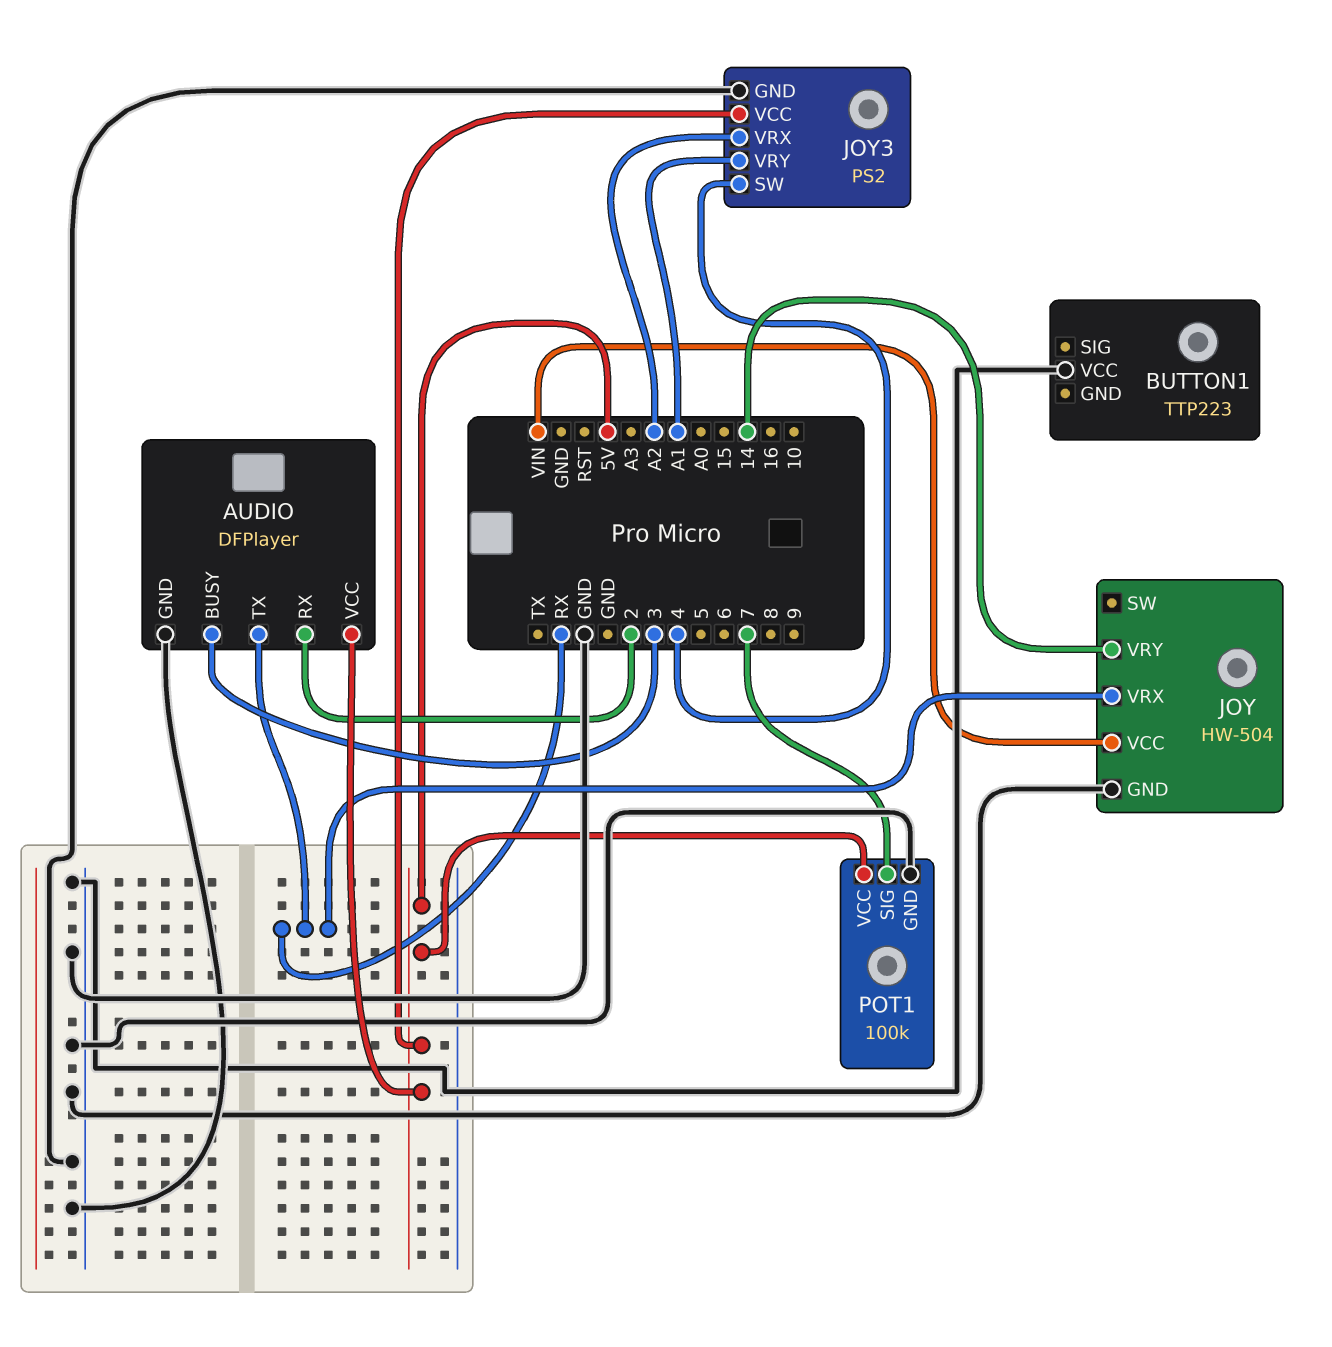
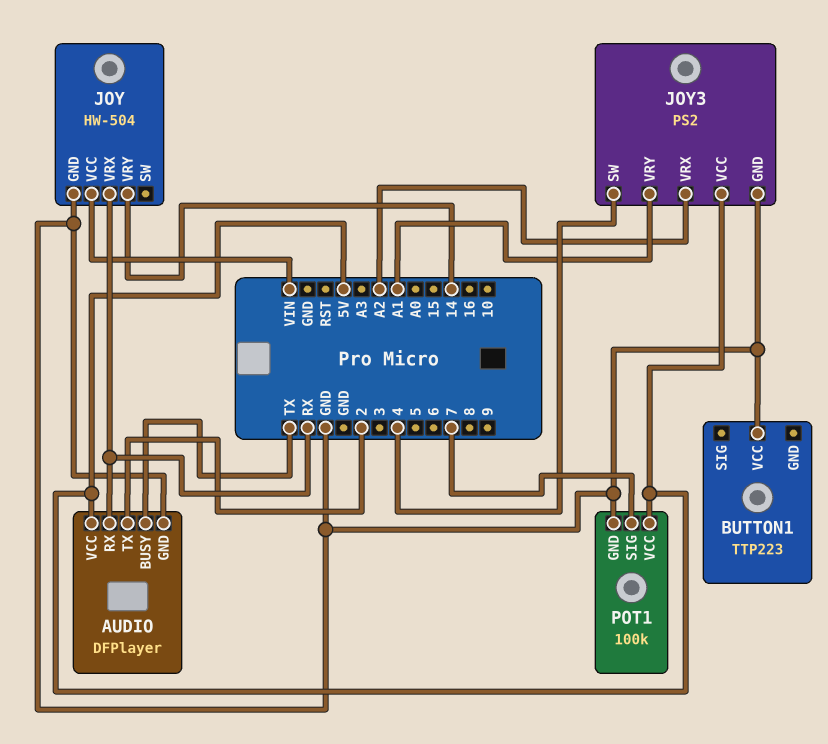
AUDIO pin BUSY: 3 -> TX
AUDIO pin RX: 2 -> RX
AUDIO pin TX: RX -> 2

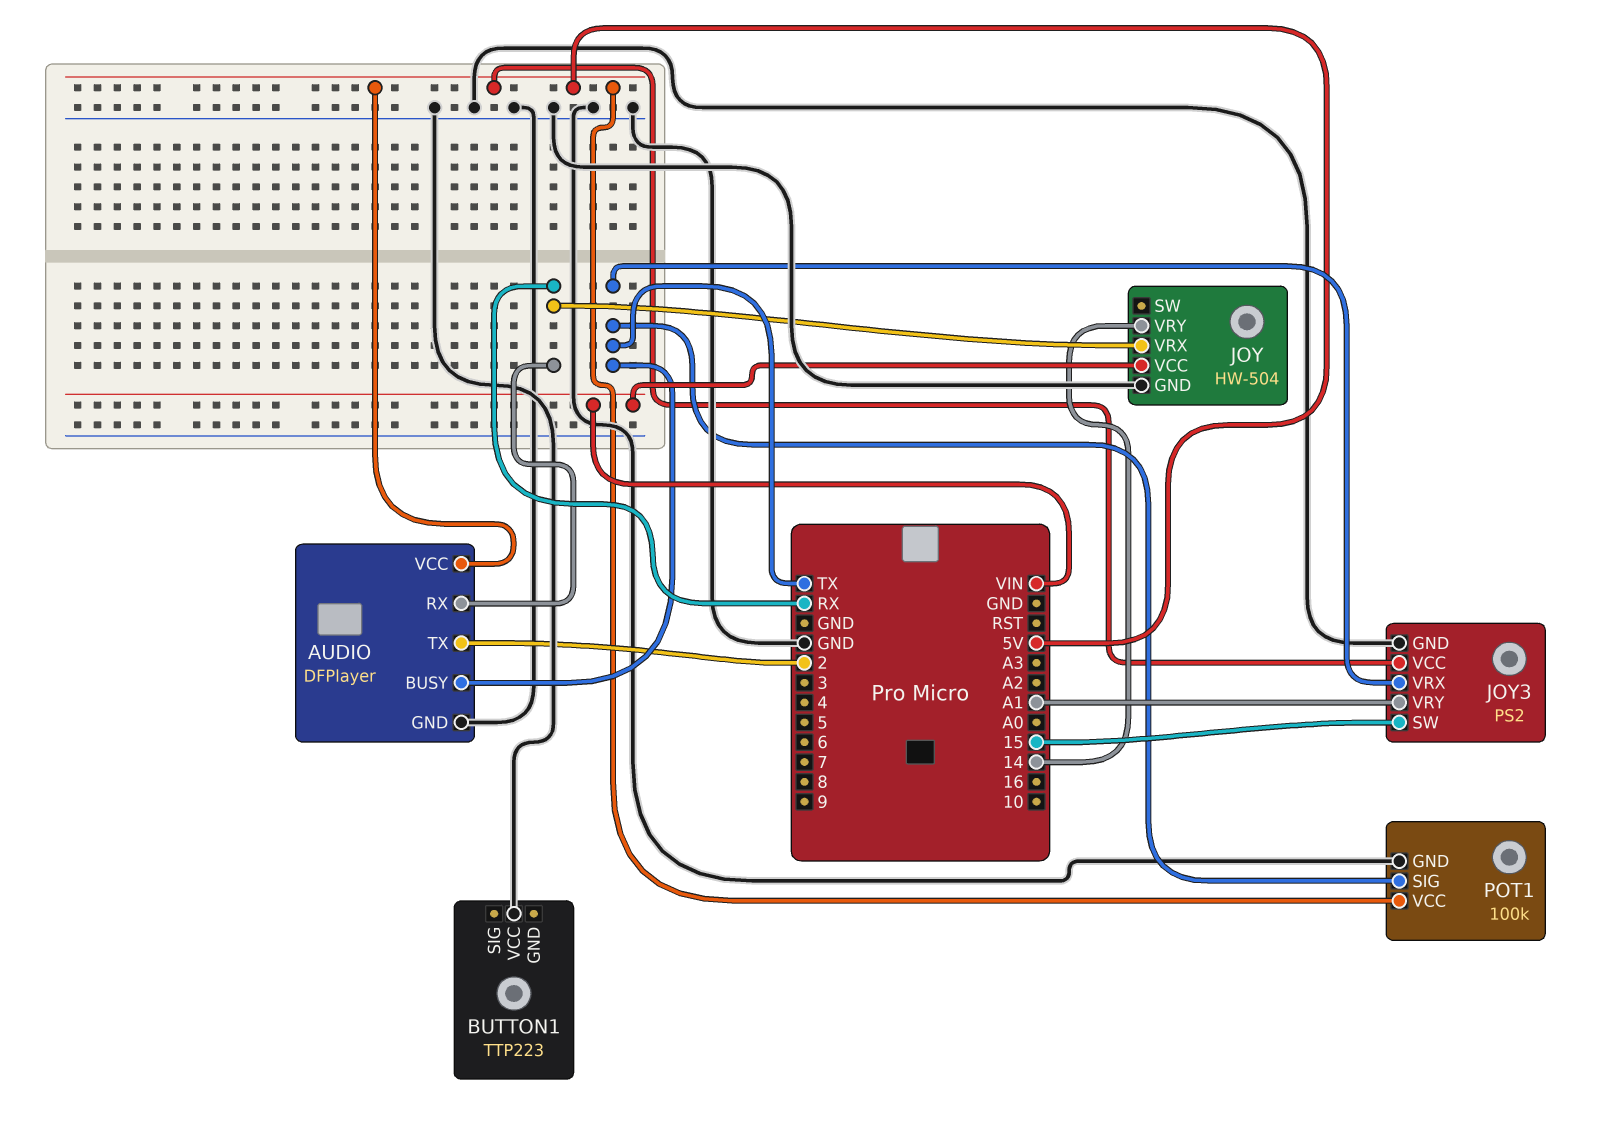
JOY3 pin SW: 4 -> 15
JOY3 pin VRX: A2 -> TX
POT1 pin SIG: 7 -> TX

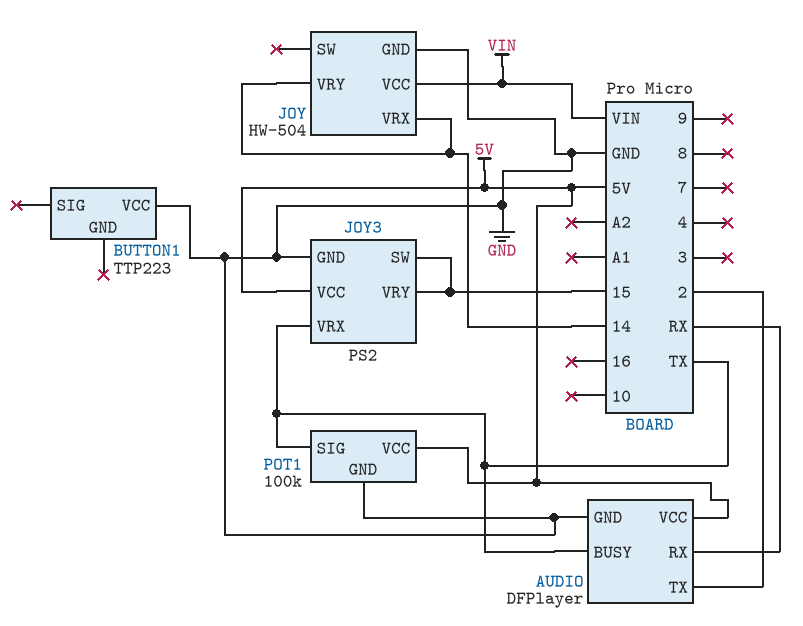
JOY pin VRX: RX -> 14
JOY3 pin VRY: A1 -> 15

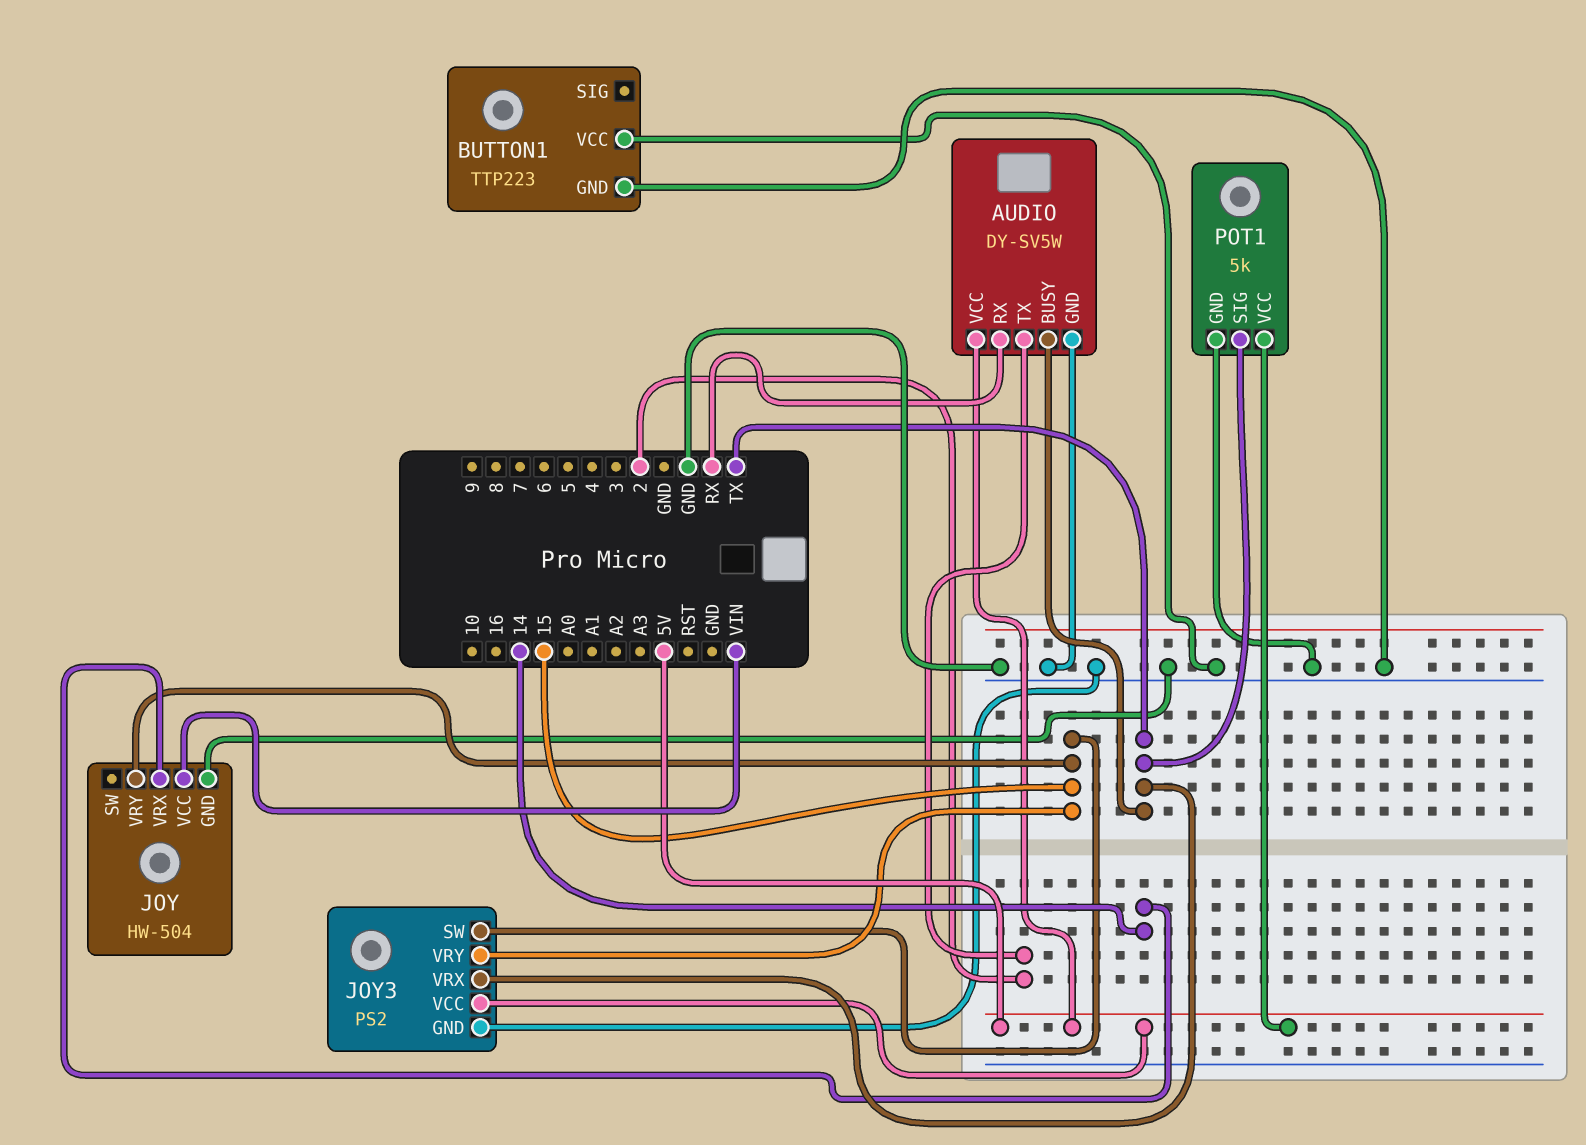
AUDIO: DFPlayer -> DY-SV5W
BUTTON1 pin GND: none -> GND
JOY pin VRY: 14 -> 15
POT1: 100k -> 5k

